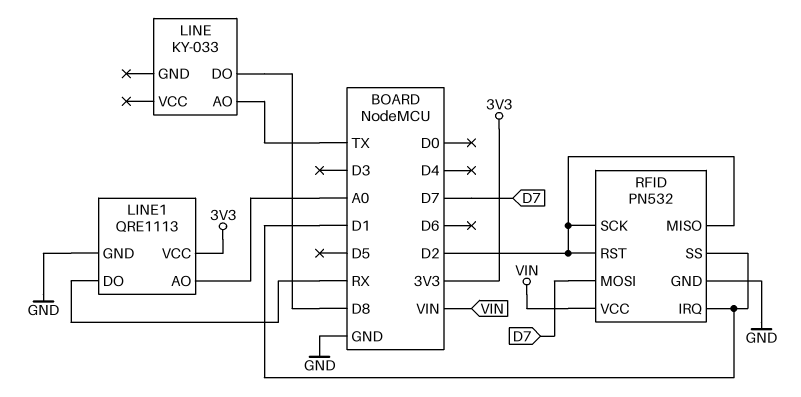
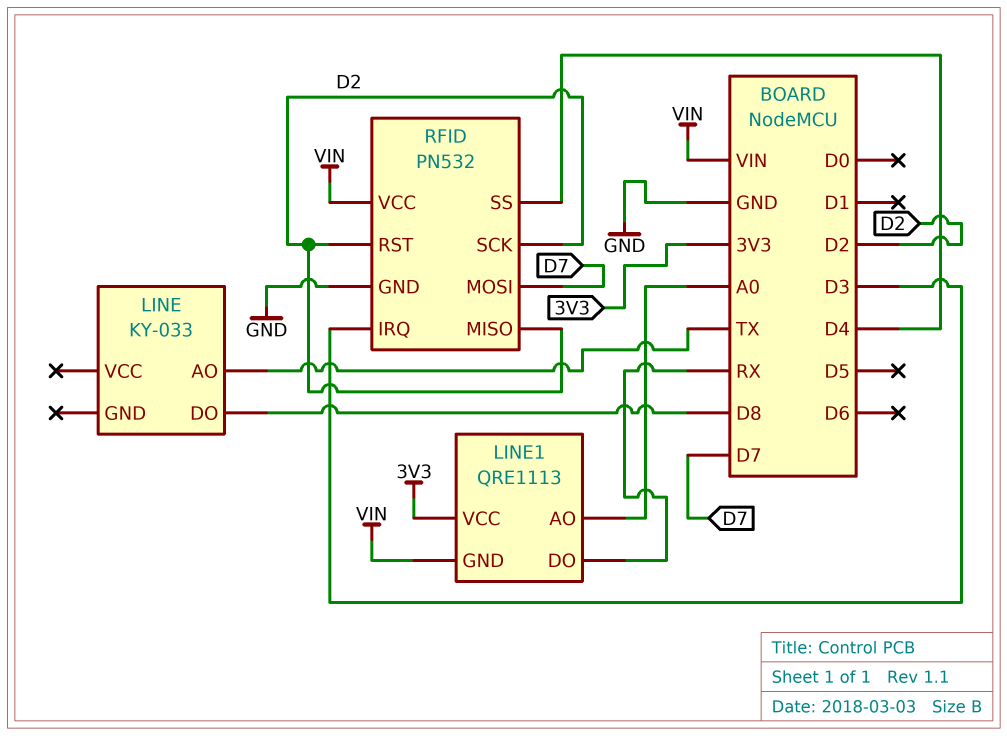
LINE1 pin GND: GND -> VIN
RFID pin IRQ: D1 -> D3
RFID pin SS: D1 -> D4

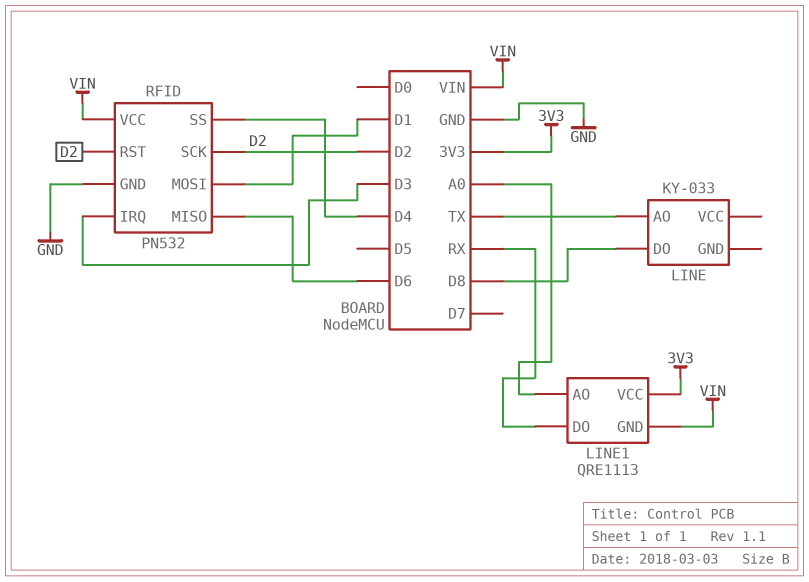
RFID pin MISO: D2 -> D6
RFID pin MOSI: D7 -> D1

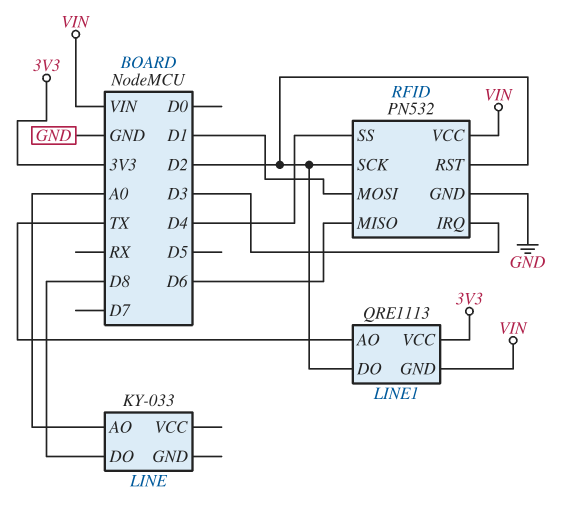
LINE pin AO: TX -> A0
LINE1 pin AO: A0 -> TX
LINE1 pin DO: RX -> D2

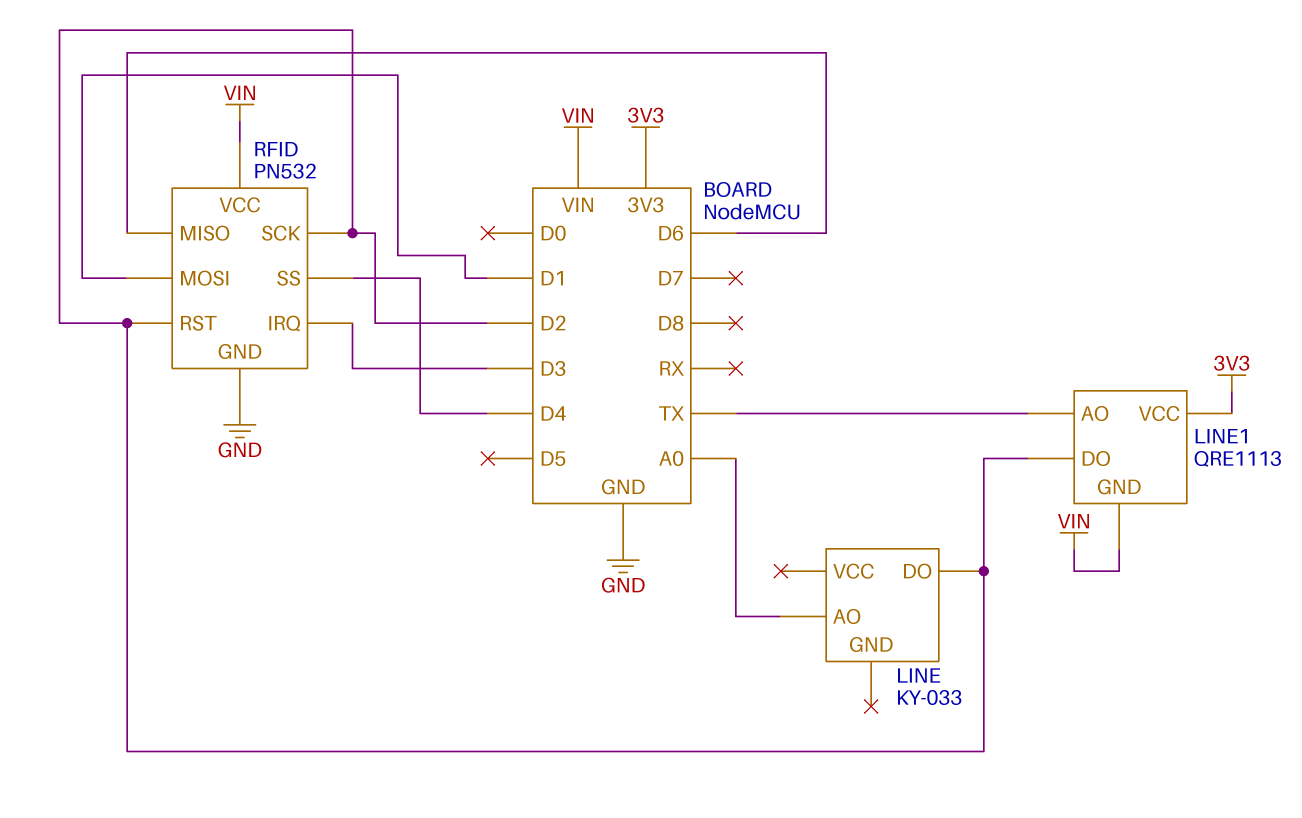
LINE pin DO: D8 -> D2

